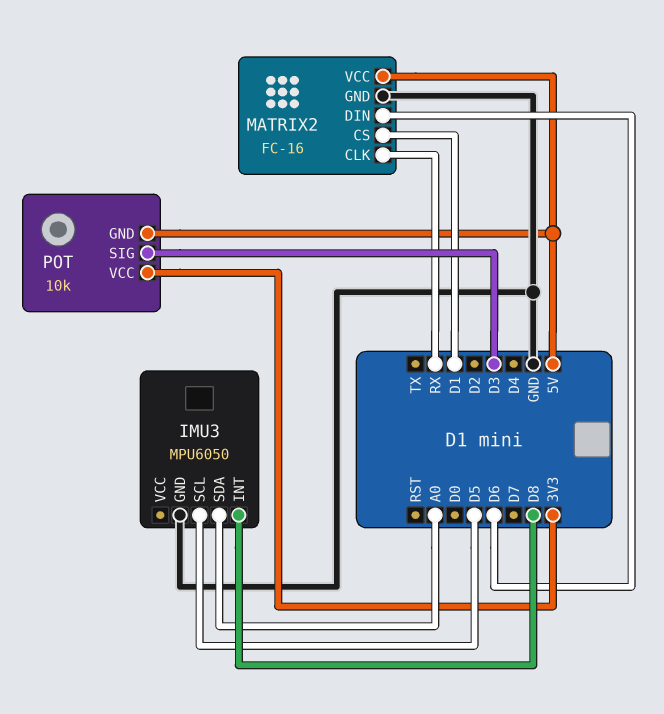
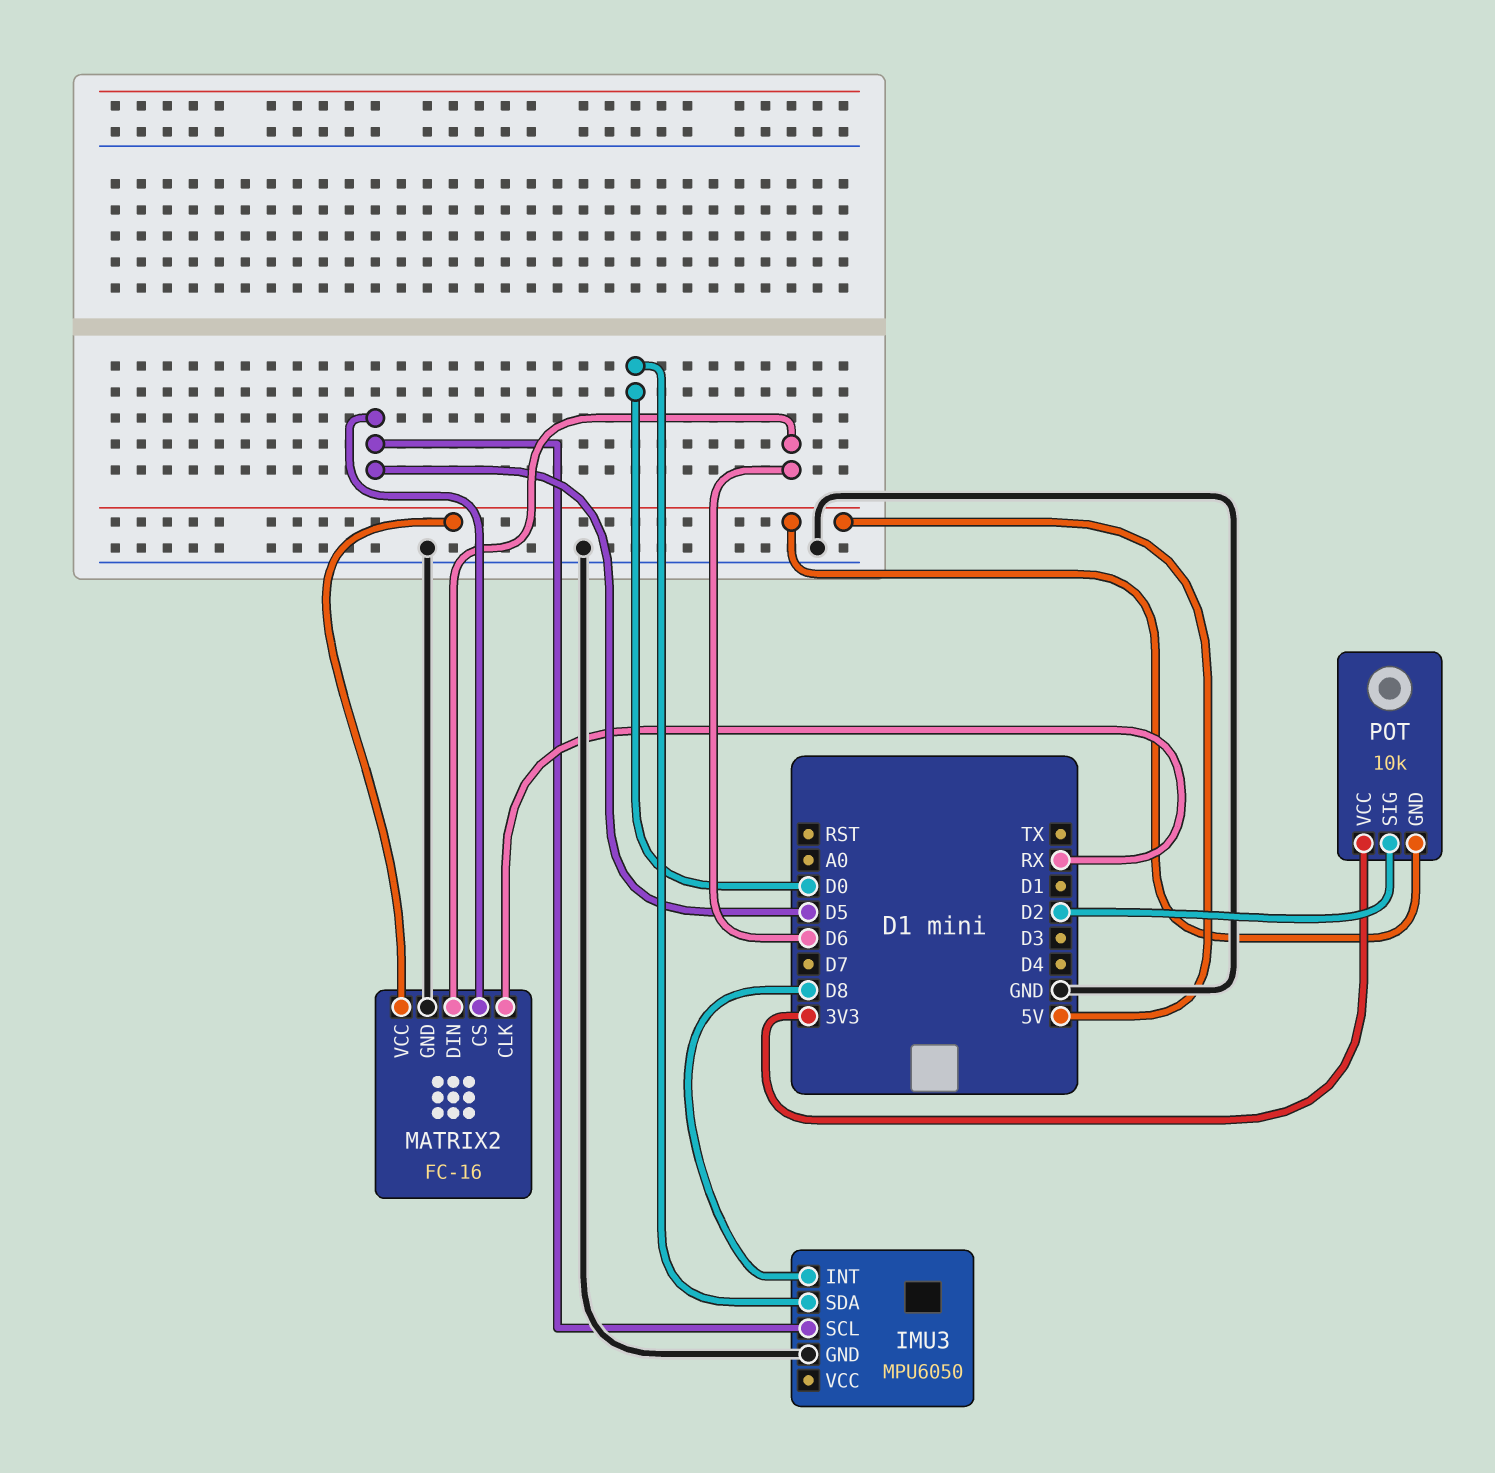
IMU3 pin SDA: A0 -> D0
MATRIX2 pin CS: D1 -> D5
POT pin SIG: D3 -> D2

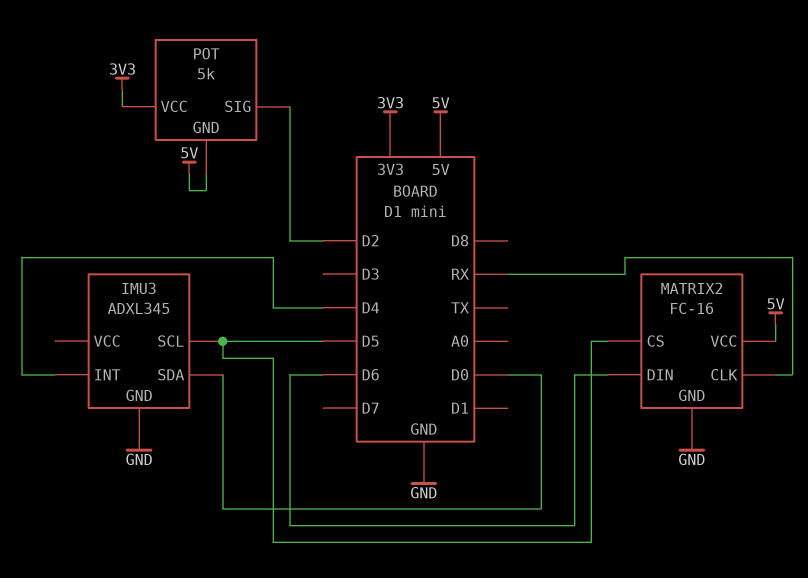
IMU3: MPU6050 -> ADXL345
IMU3 pin INT: D8 -> D4
POT: 10k -> 5k

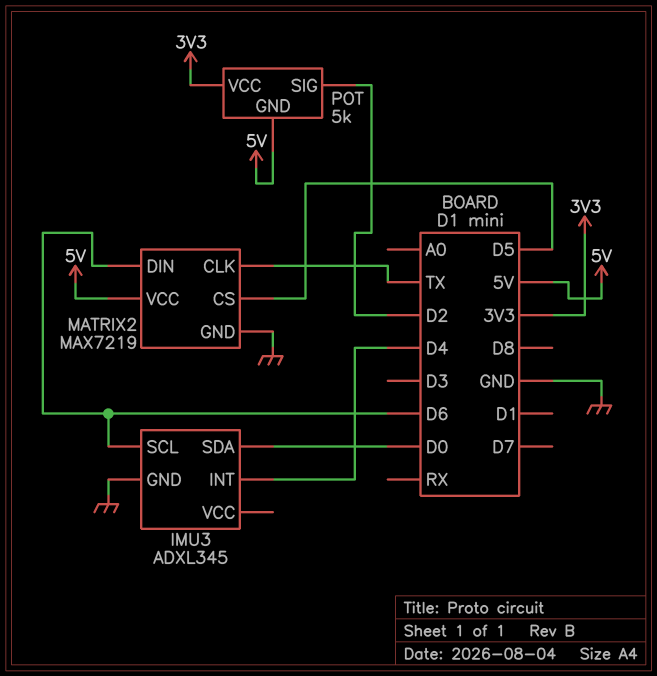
IMU3 pin SCL: D5 -> D6
MATRIX2: FC-16 -> MAX7219
MATRIX2 pin CLK: RX -> TX

